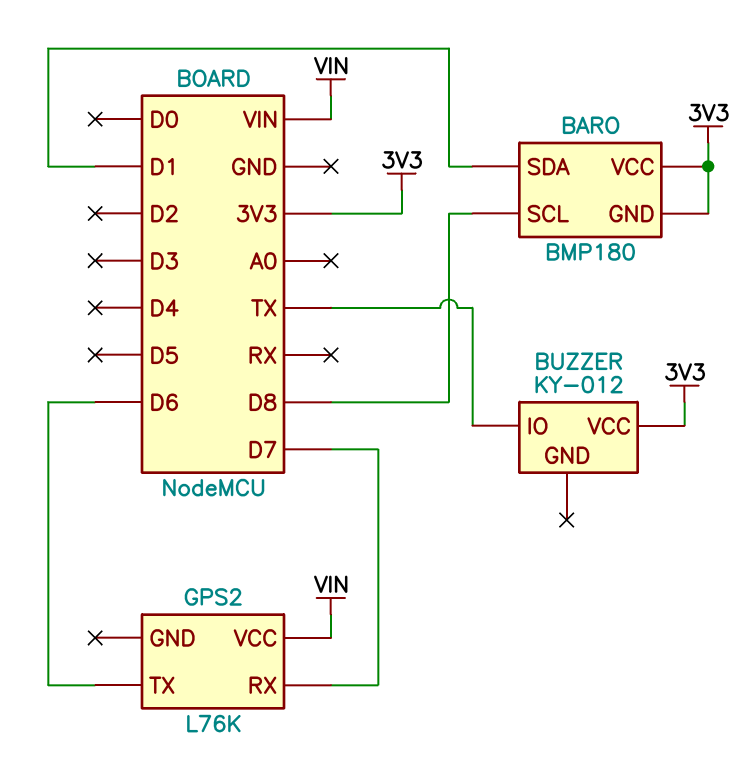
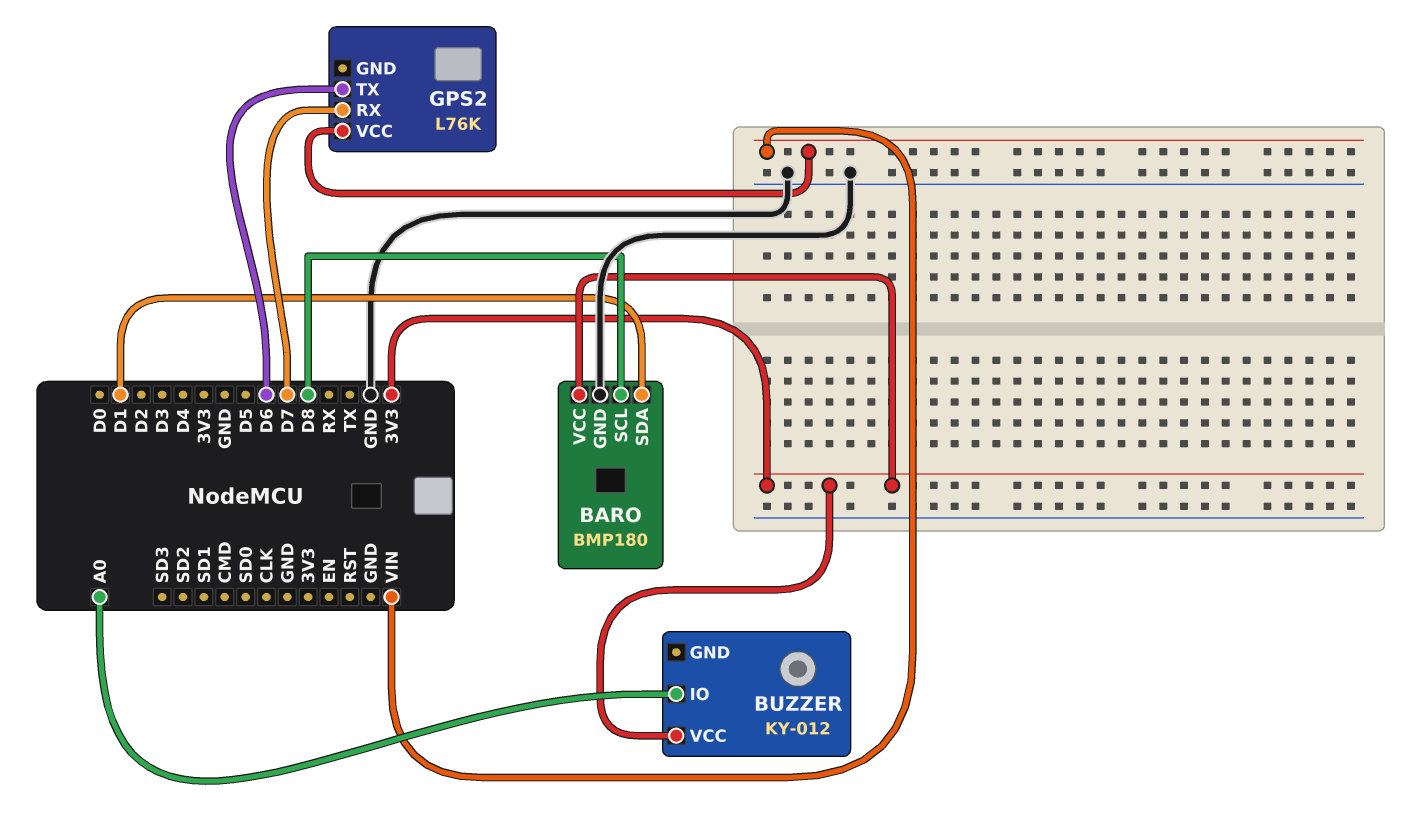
BARO pin GND: 3V3 -> GND
BUZZER pin IO: TX -> A0

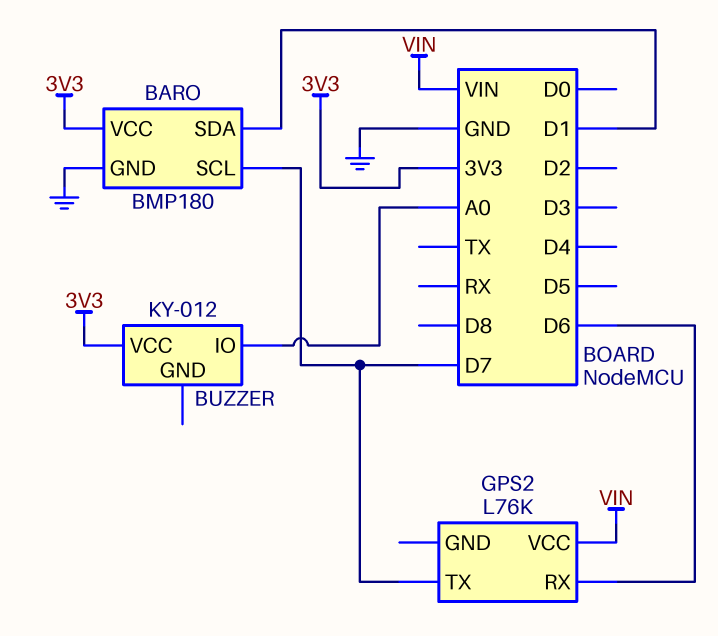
BARO pin SCL: D8 -> D7
GPS2 pin RX: D7 -> D6
GPS2 pin TX: D6 -> D7

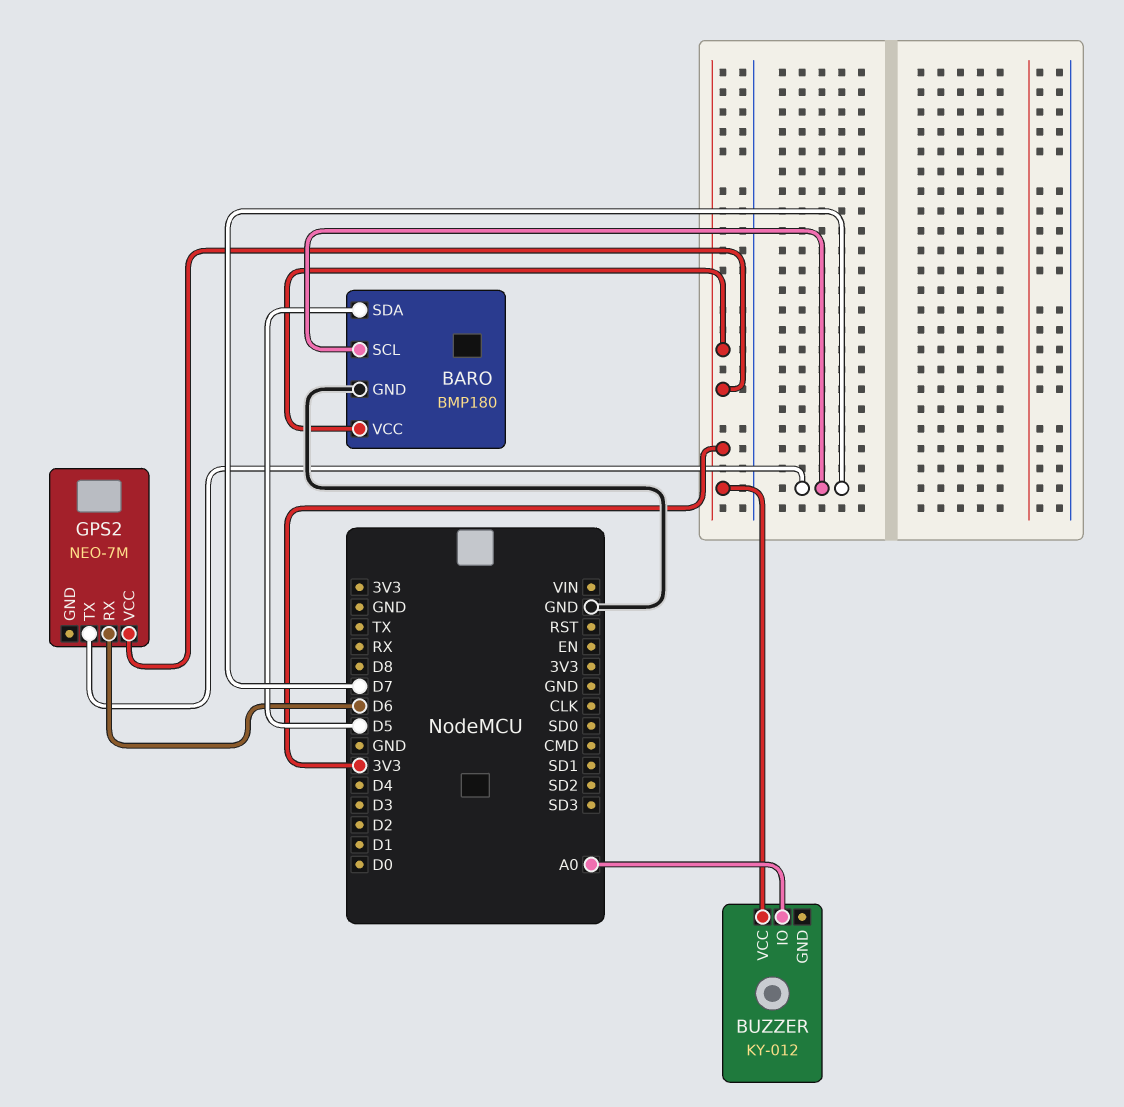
BARO pin SDA: D1 -> D5
GPS2: L76K -> NEO-7M
GPS2 pin VCC: VIN -> 3V3

